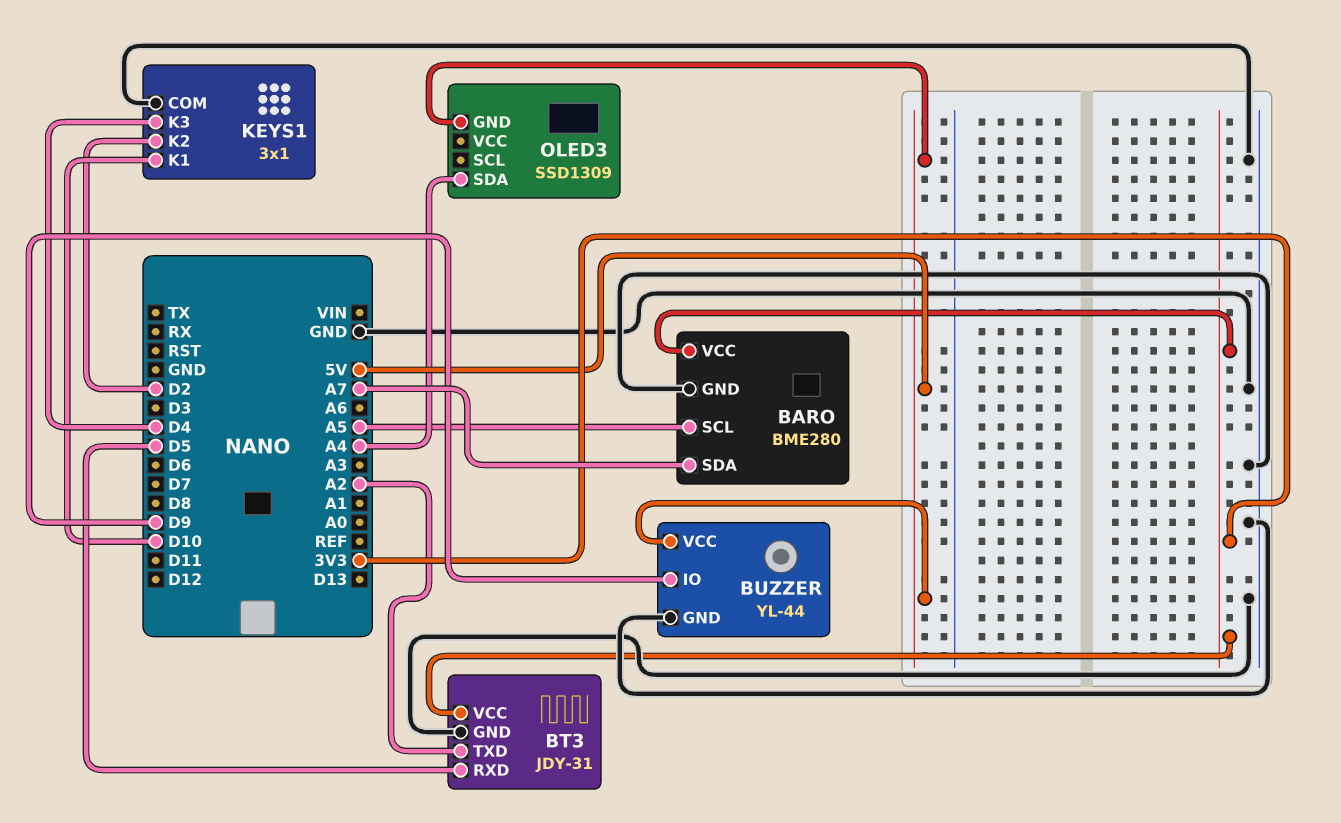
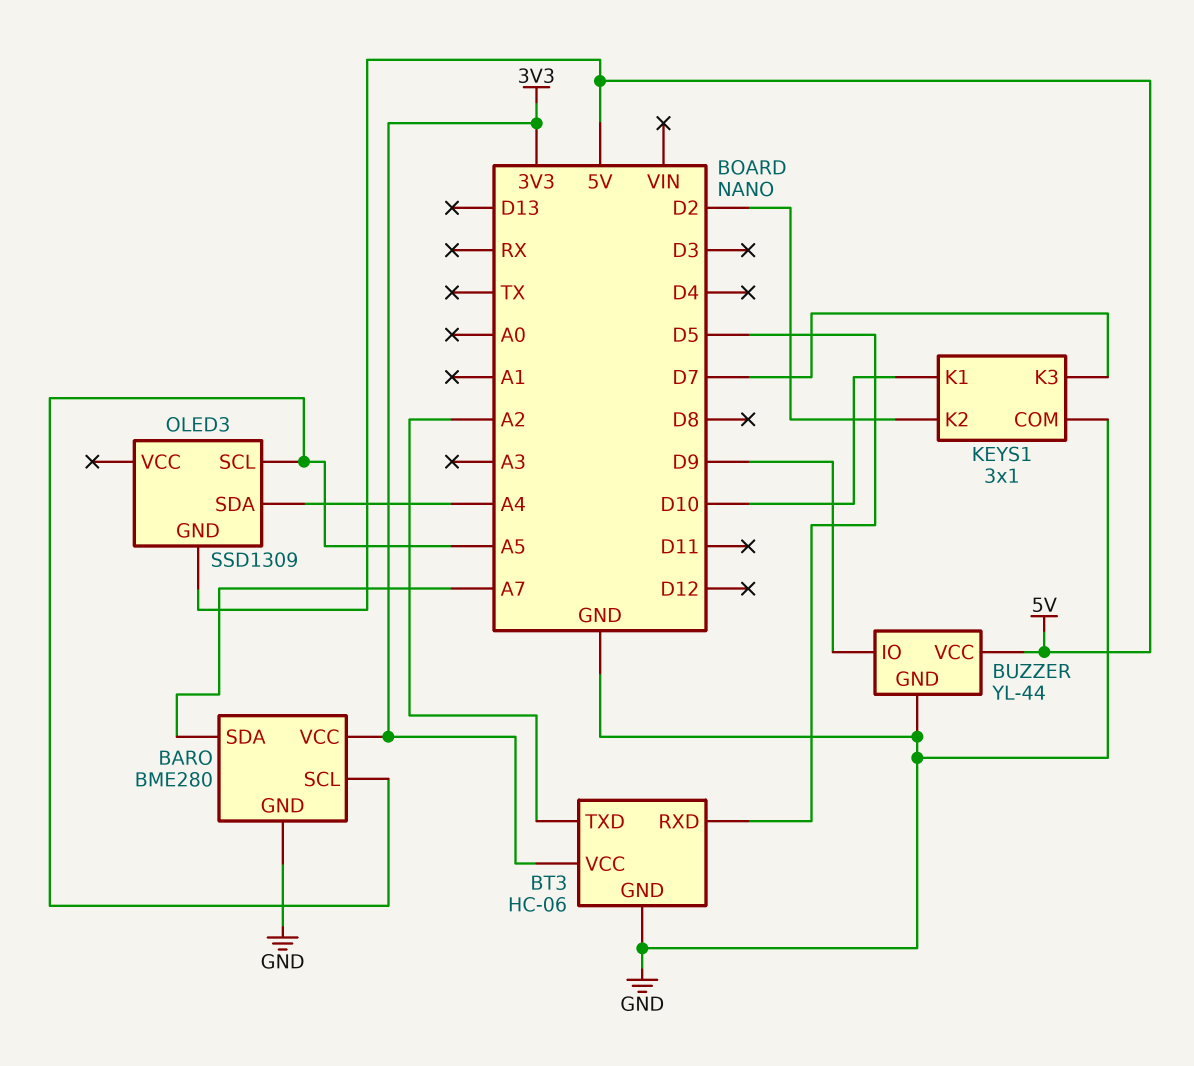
BT3: JDY-31 -> HC-06
KEYS1 pin K3: D4 -> D7
OLED3 pin SCL: none -> A5

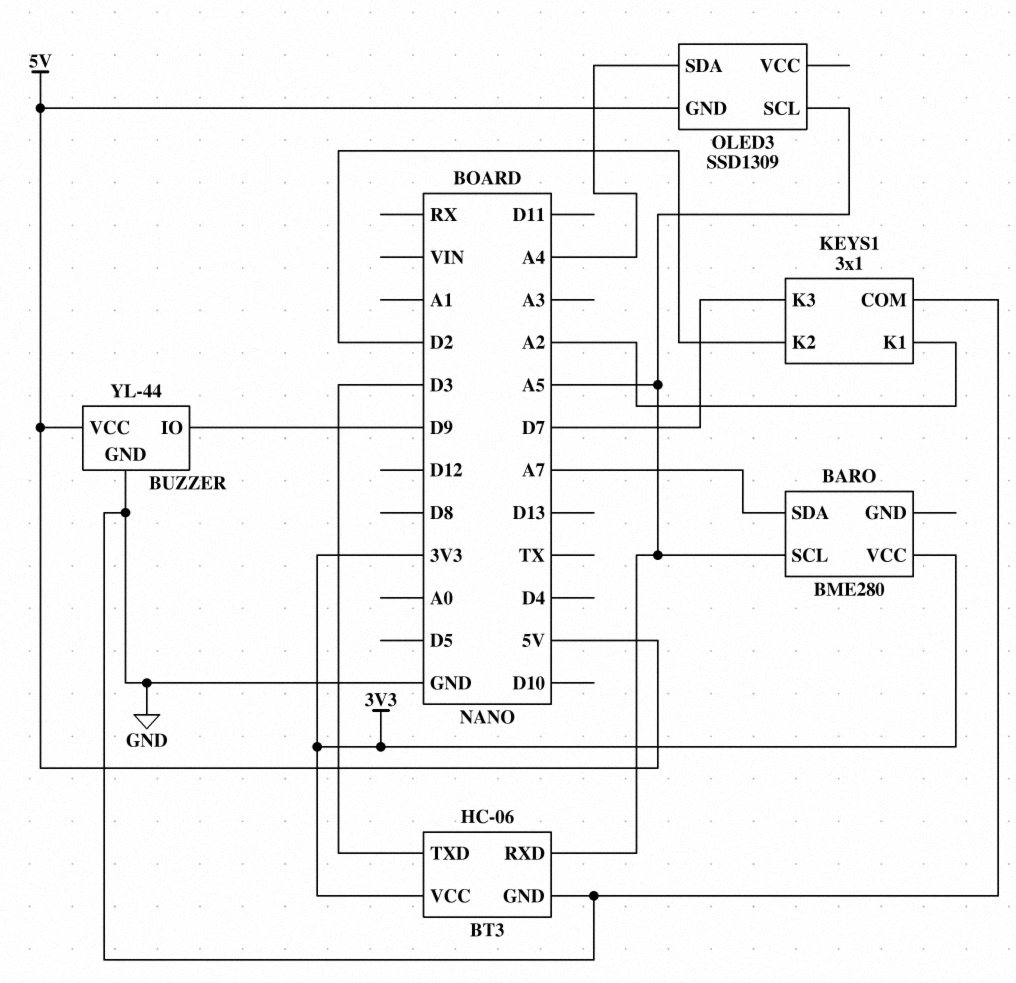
BARO pin GND: GND -> none
BT3 pin RXD: D5 -> A5
BT3 pin TXD: A2 -> D3
KEYS1 pin K1: D10 -> A2

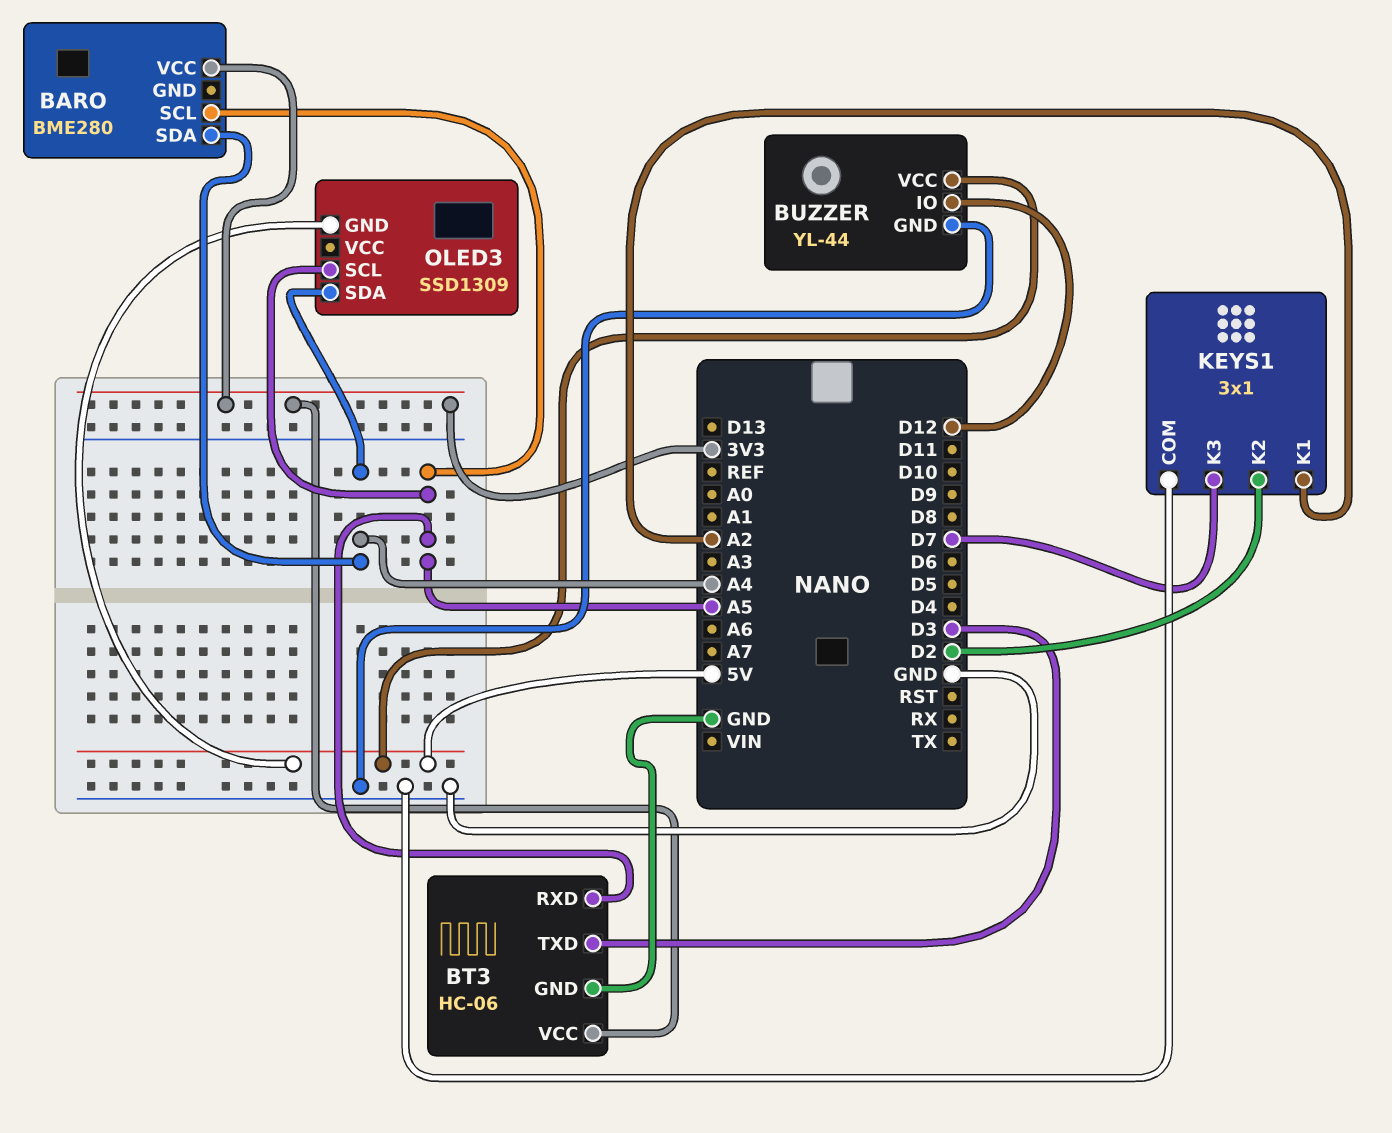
BARO pin SDA: A7 -> A4
BUZZER pin IO: D9 -> D12

